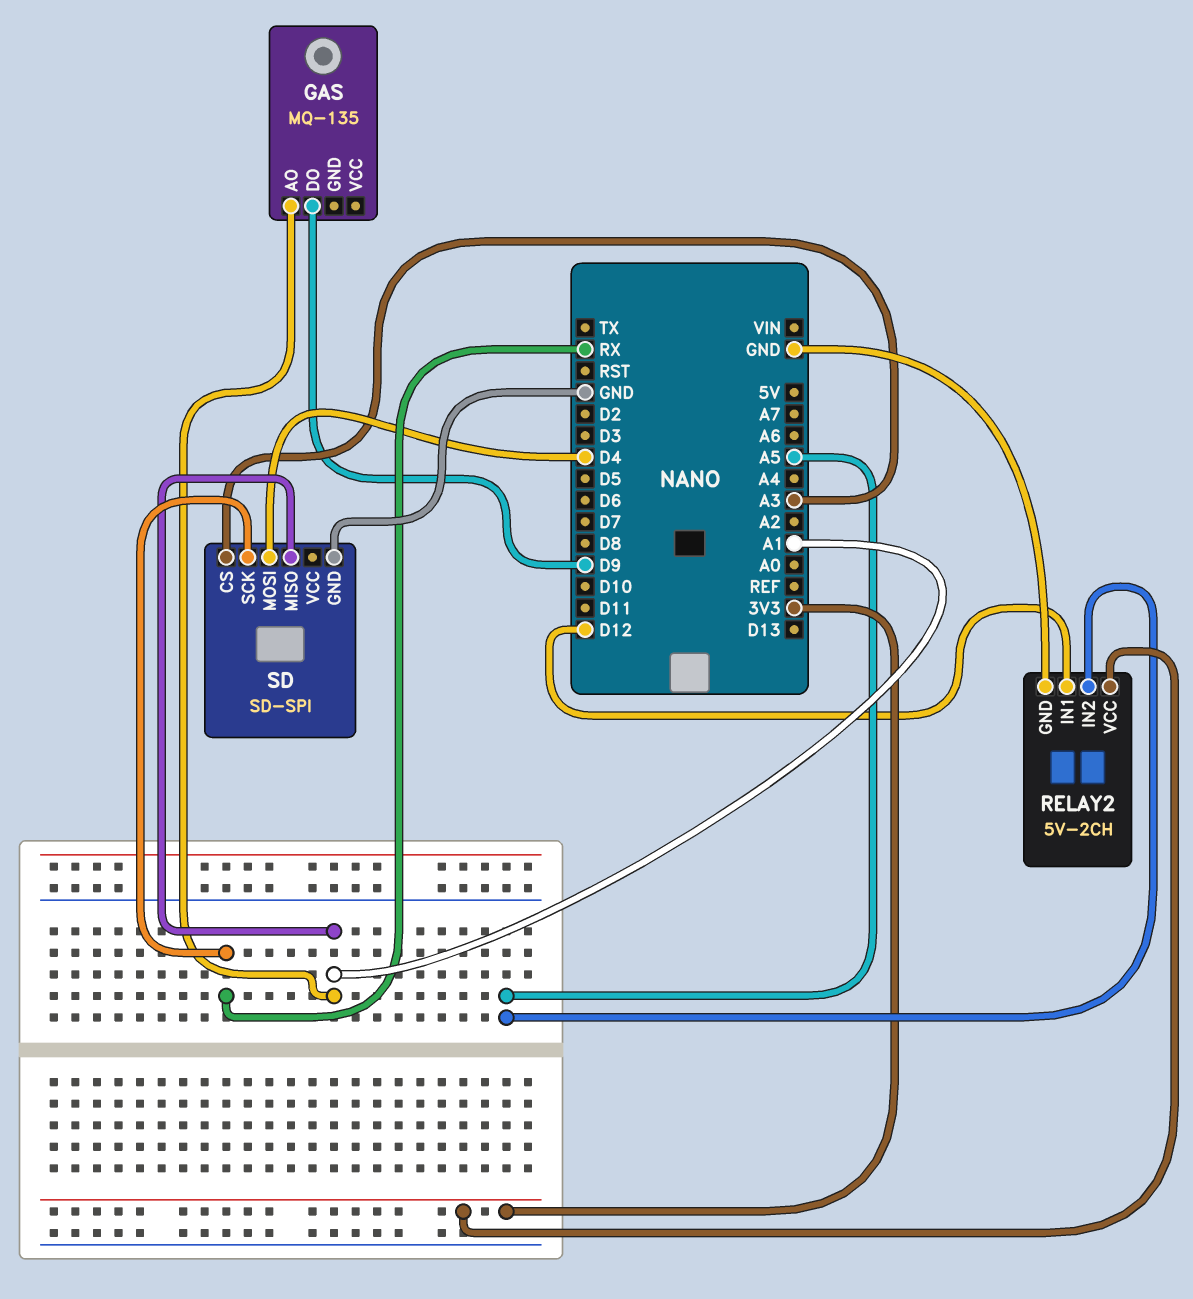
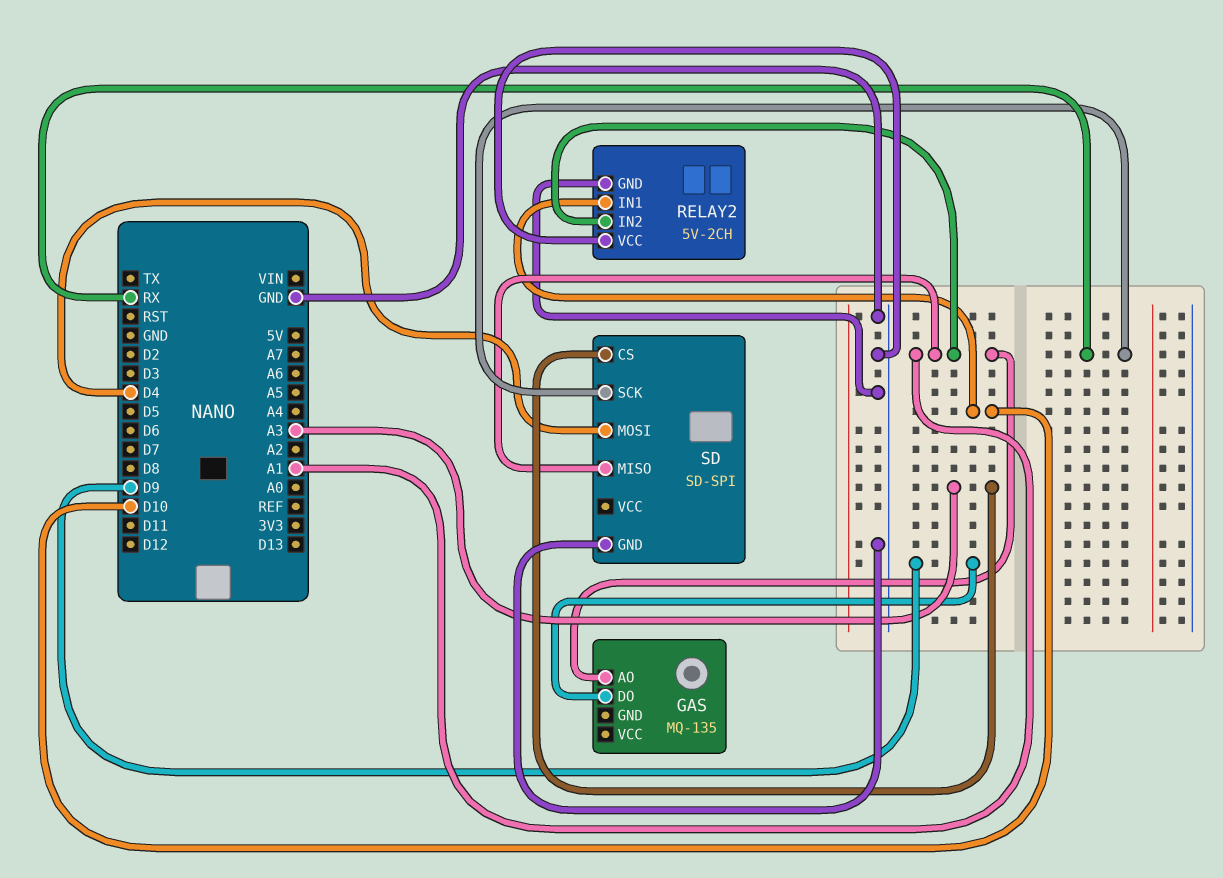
RELAY2 pin IN1: D12 -> D10
RELAY2 pin IN2: A5 -> A1
RELAY2 pin VCC: 3V3 -> GND

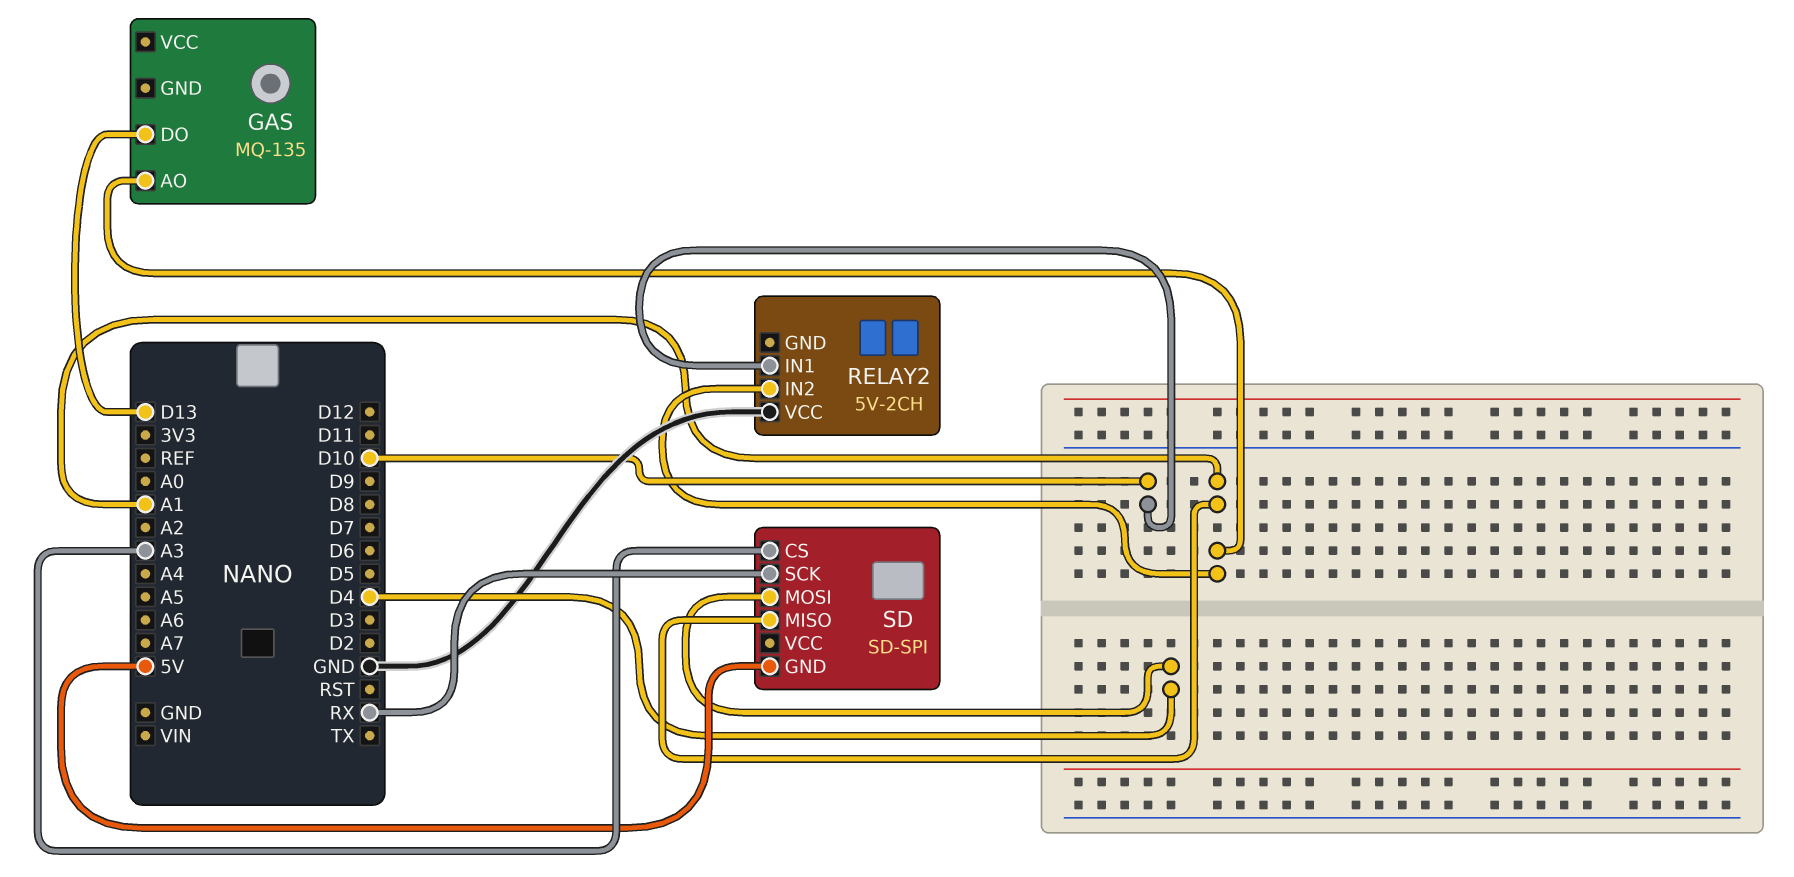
GAS pin DO: D9 -> D13
RELAY2 pin GND: GND -> none
SD pin GND: GND -> 5V

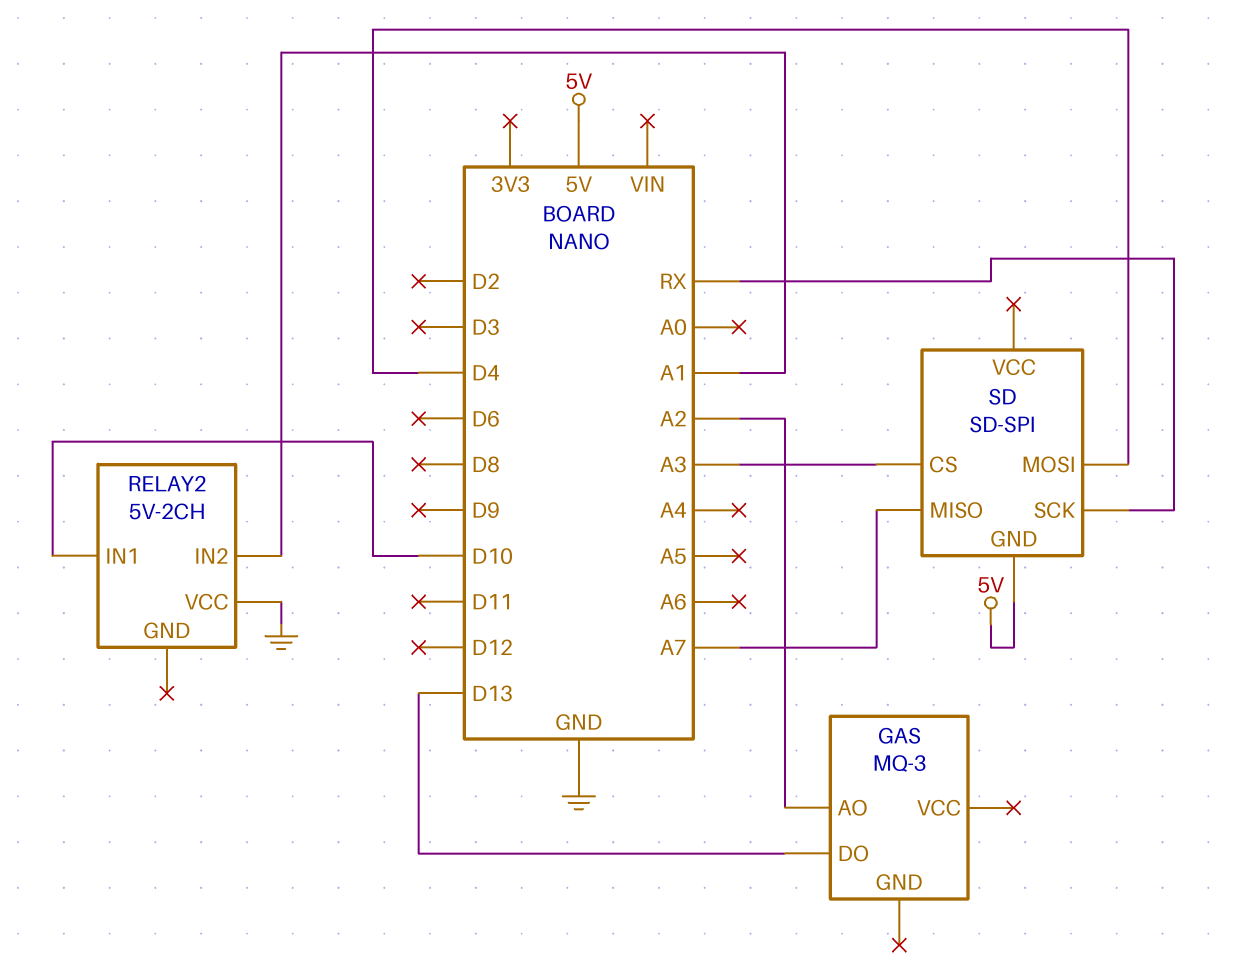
GAS: MQ-135 -> MQ-3
GAS pin AO: A1 -> A2
SD pin MISO: A1 -> A7

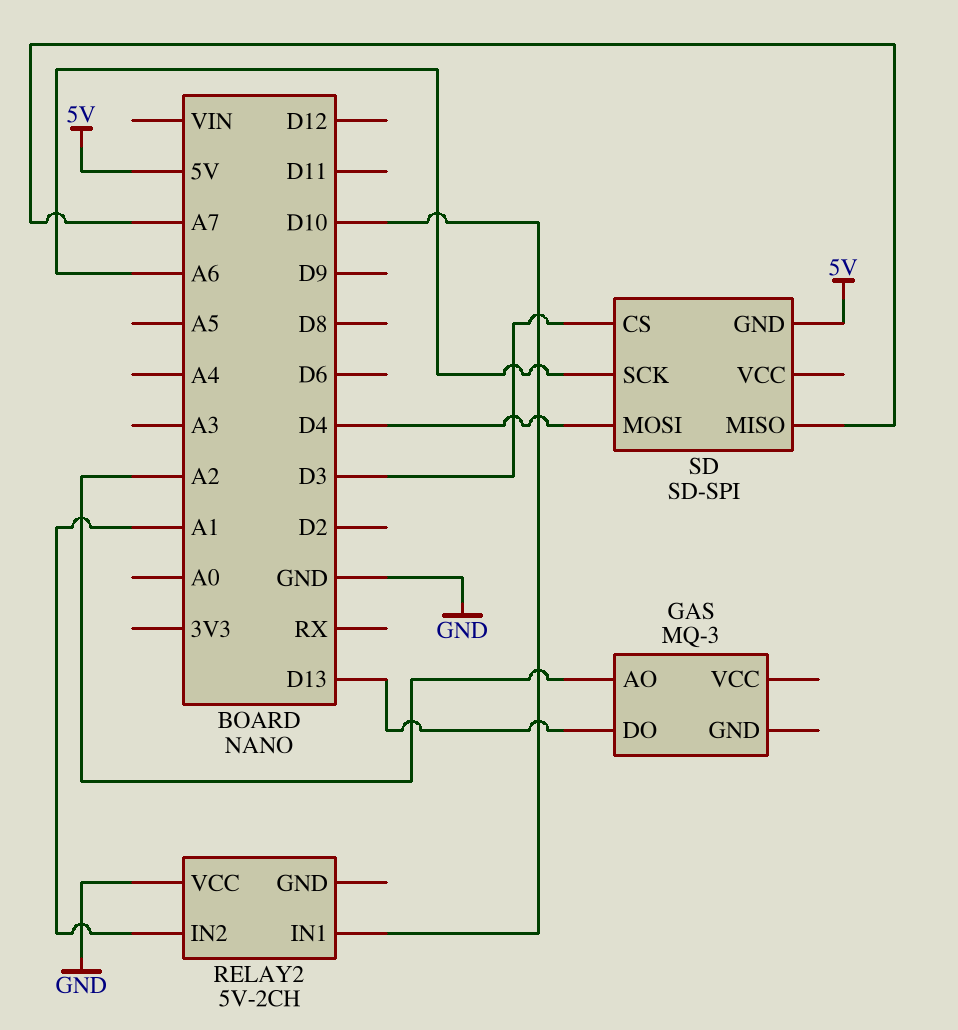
SD pin CS: A3 -> D3
SD pin SCK: RX -> A6

